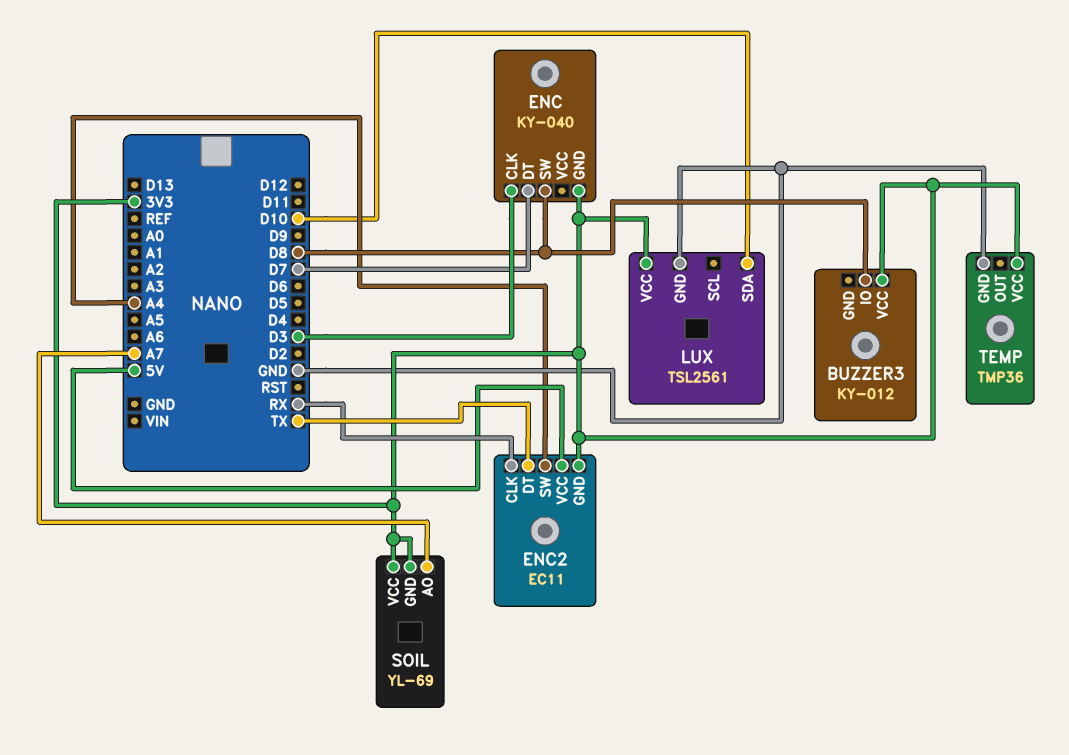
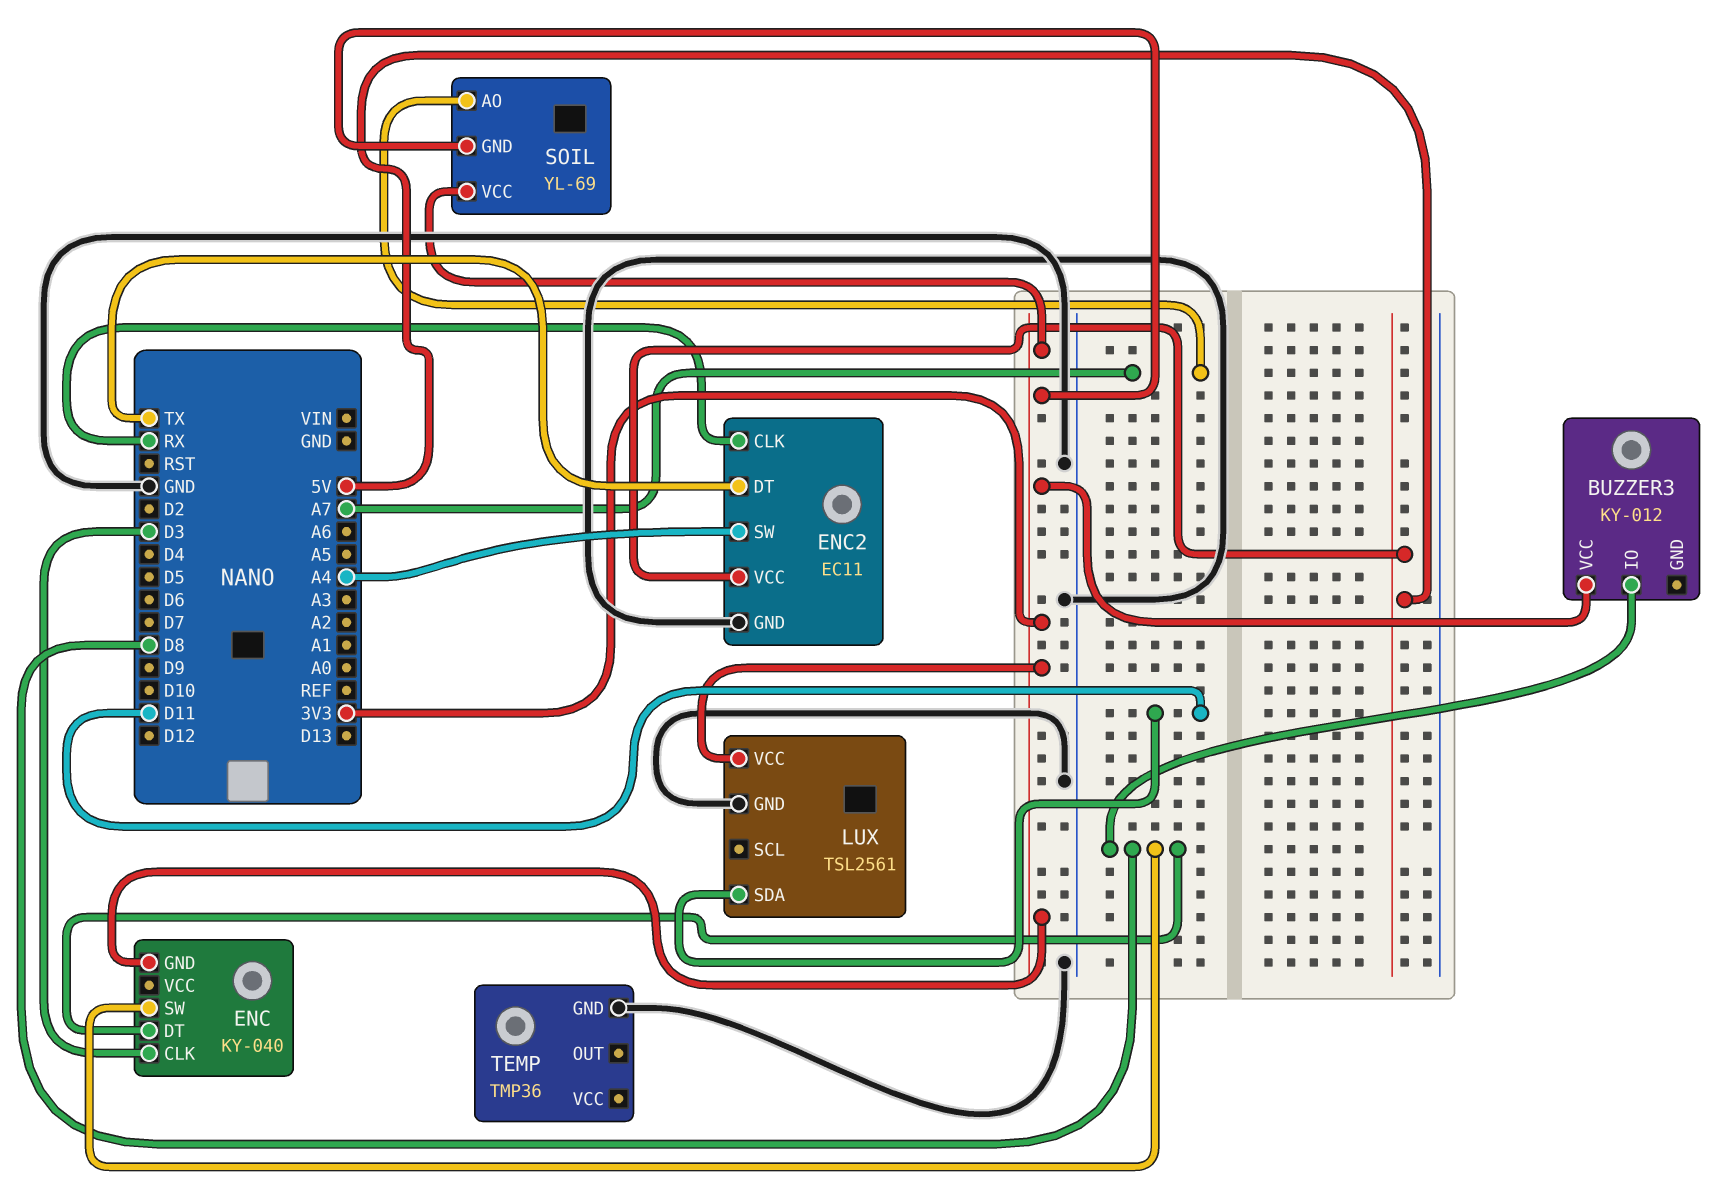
ENC pin DT: D7 -> D8
ENC2 pin GND: 3V3 -> GND
LUX pin SDA: D10 -> D11
TEMP pin VCC: 3V3 -> none

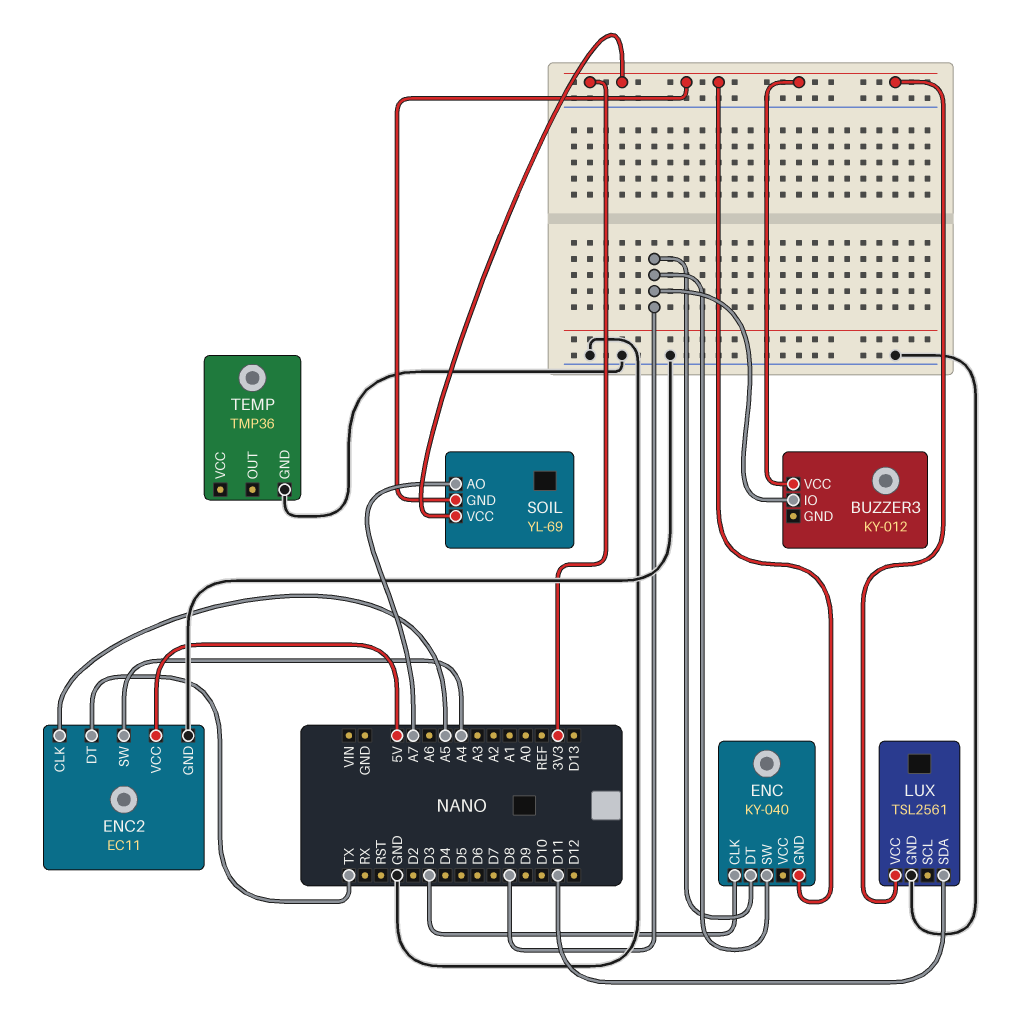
ENC2 pin CLK: RX -> A5

